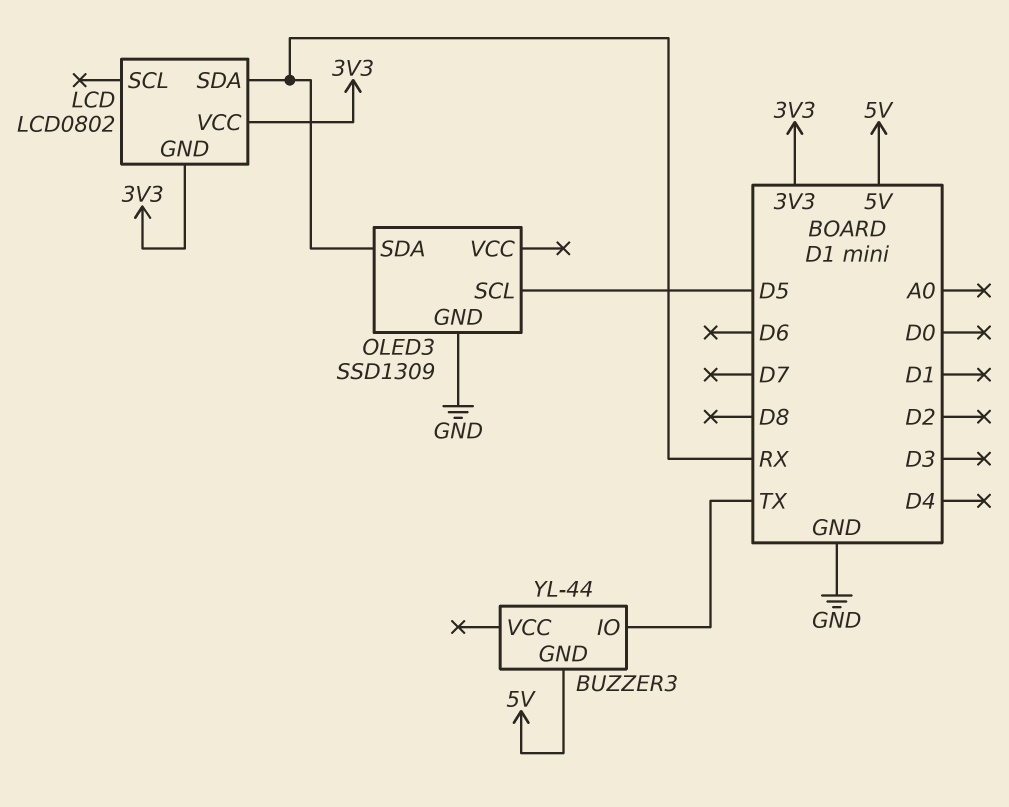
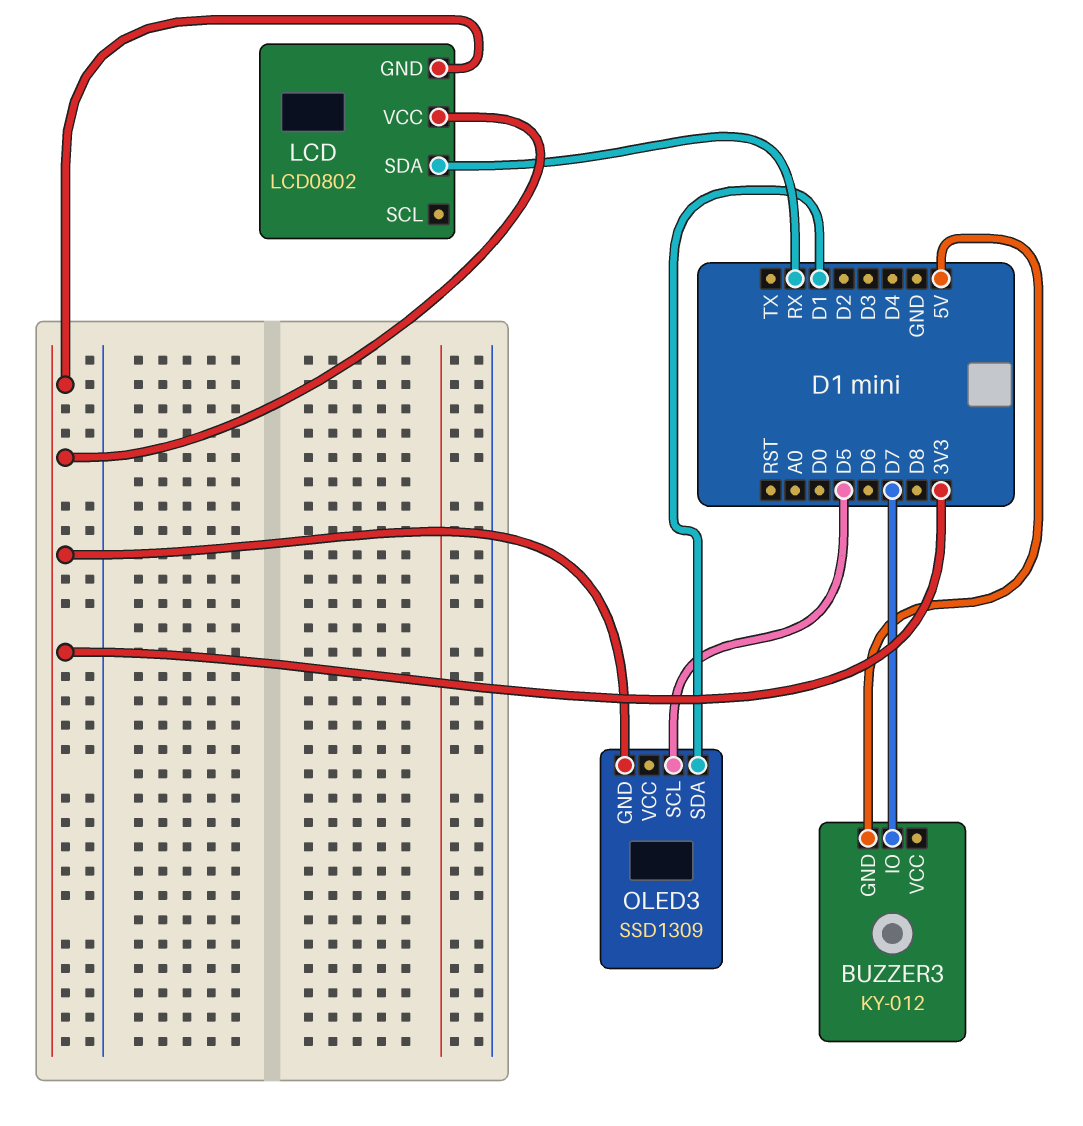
BUZZER3: YL-44 -> KY-012
BUZZER3 pin IO: TX -> D7
OLED3 pin GND: GND -> 3V3
OLED3 pin SDA: RX -> D1

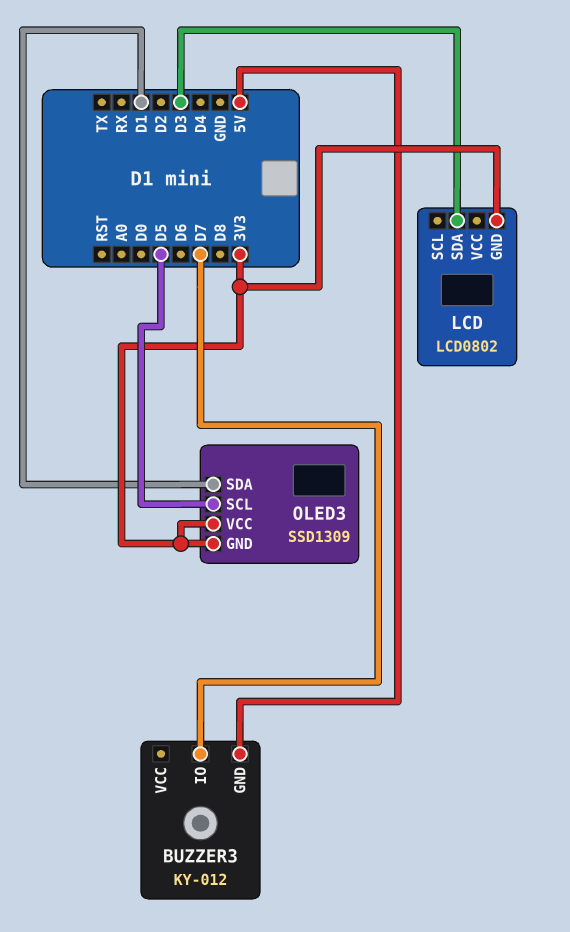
LCD pin SDA: RX -> D3
LCD pin VCC: 3V3 -> none
OLED3 pin VCC: none -> 3V3

